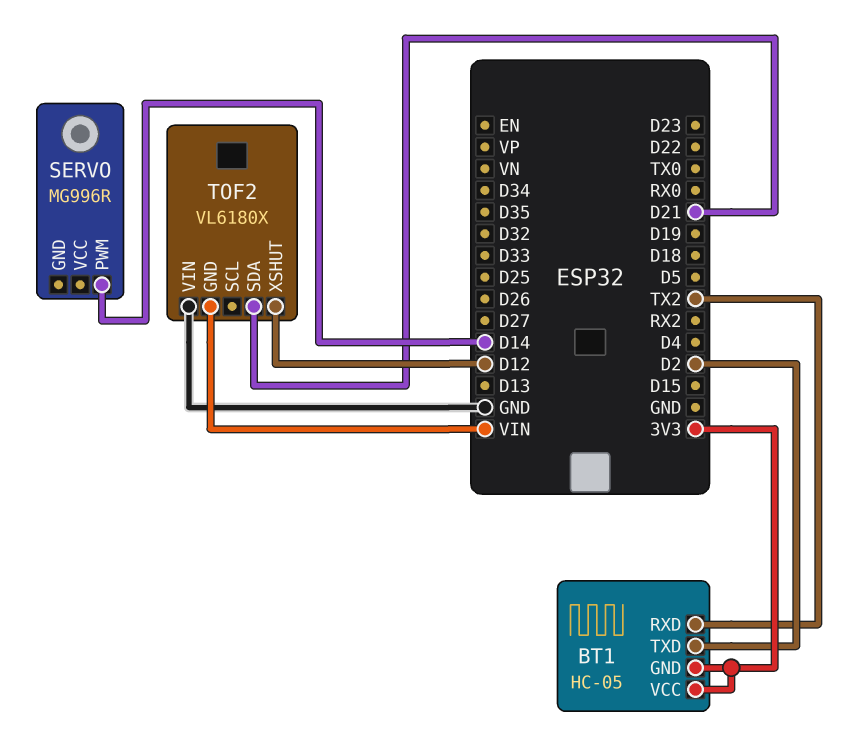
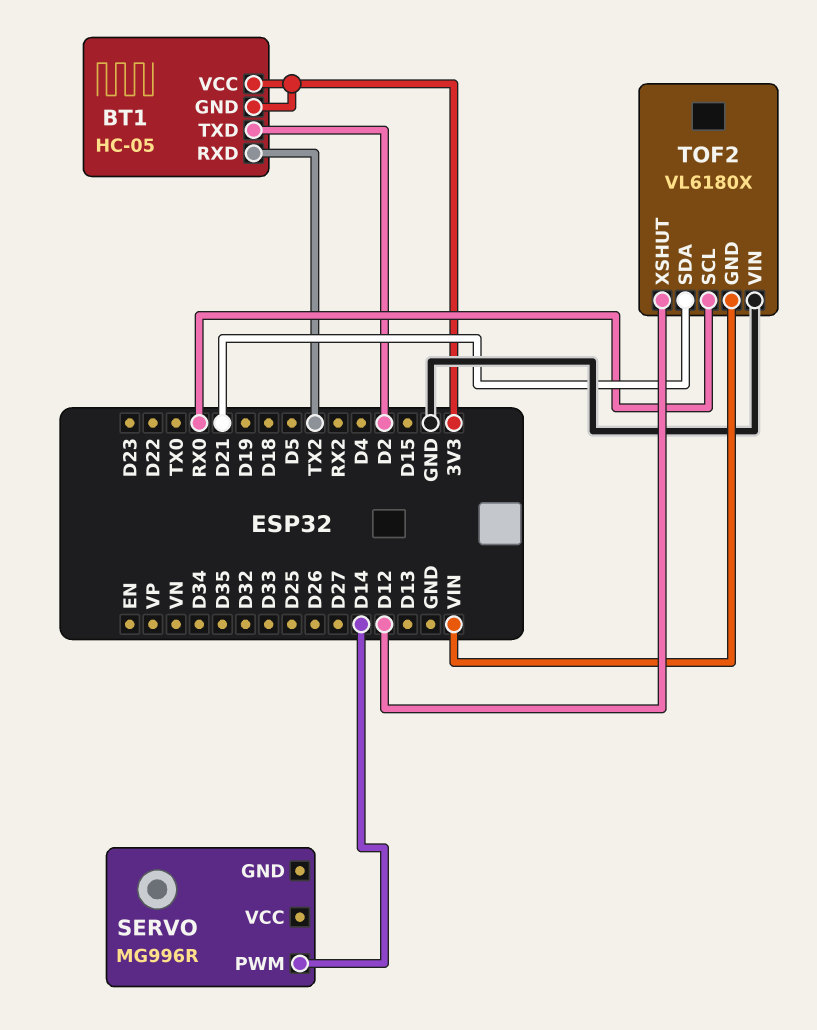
TOF2 pin SCL: none -> RX0

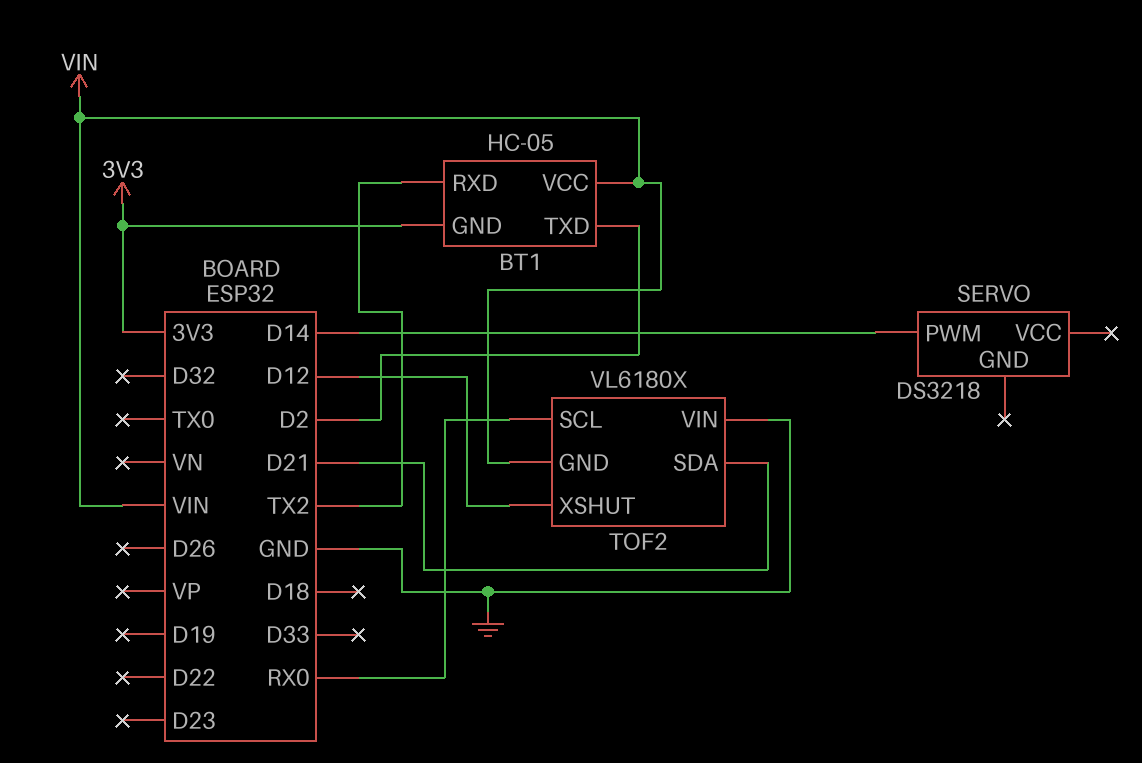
BT1 pin VCC: 3V3 -> VIN
SERVO: MG996R -> DS3218

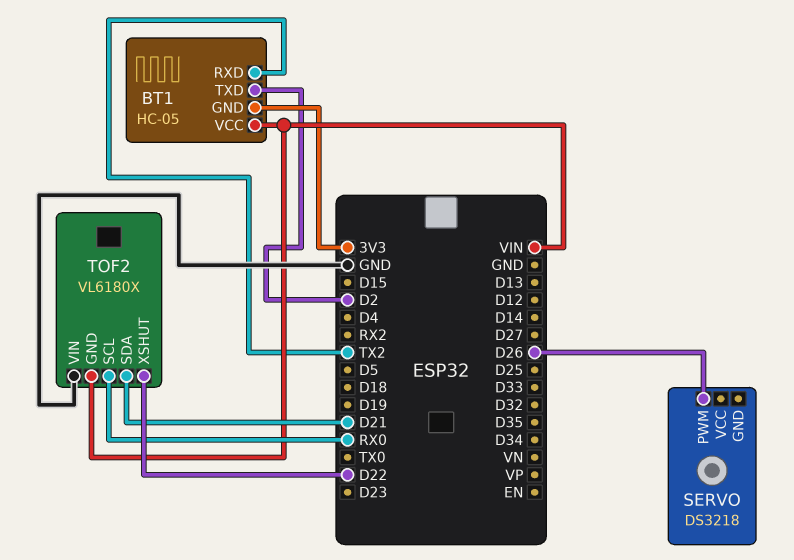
SERVO pin PWM: D14 -> D26
TOF2 pin XSHUT: D12 -> D22

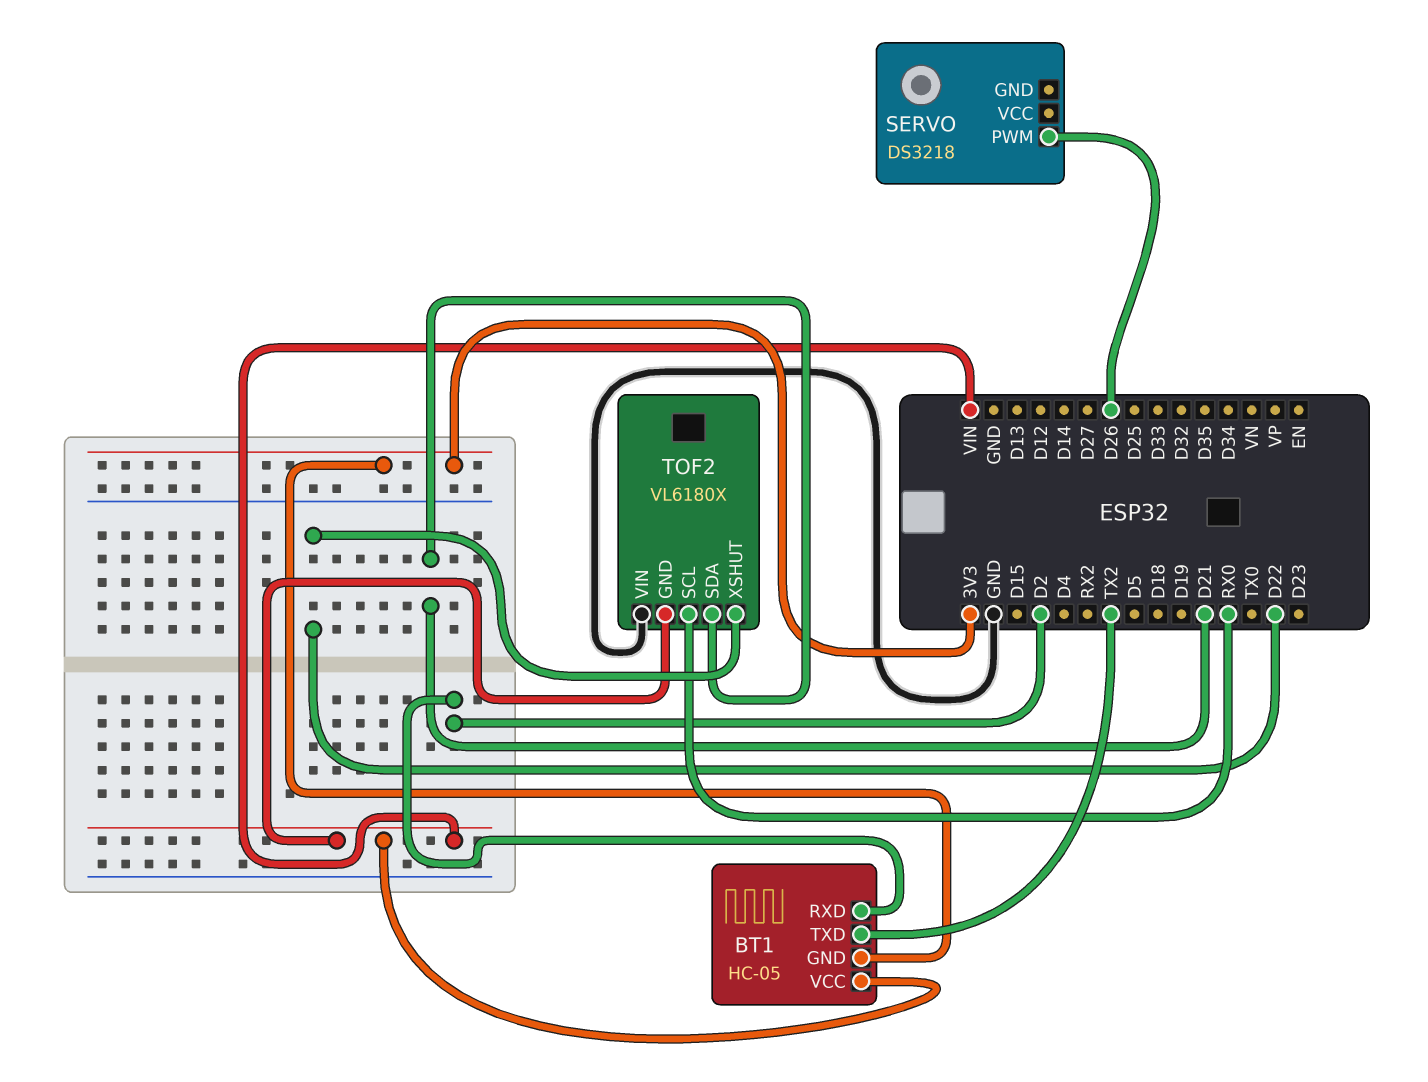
BT1 pin RXD: TX2 -> D2
BT1 pin TXD: D2 -> TX2

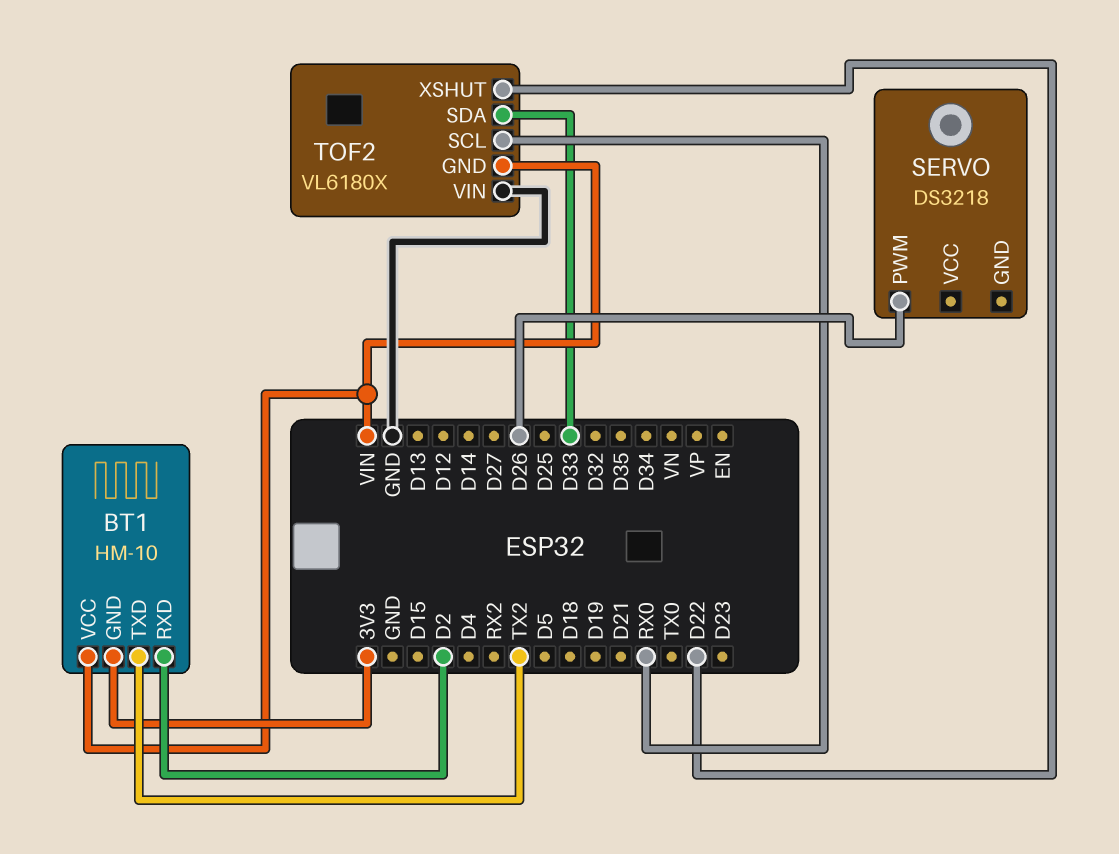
BT1: HC-05 -> HM-10
TOF2 pin SDA: D21 -> D33

